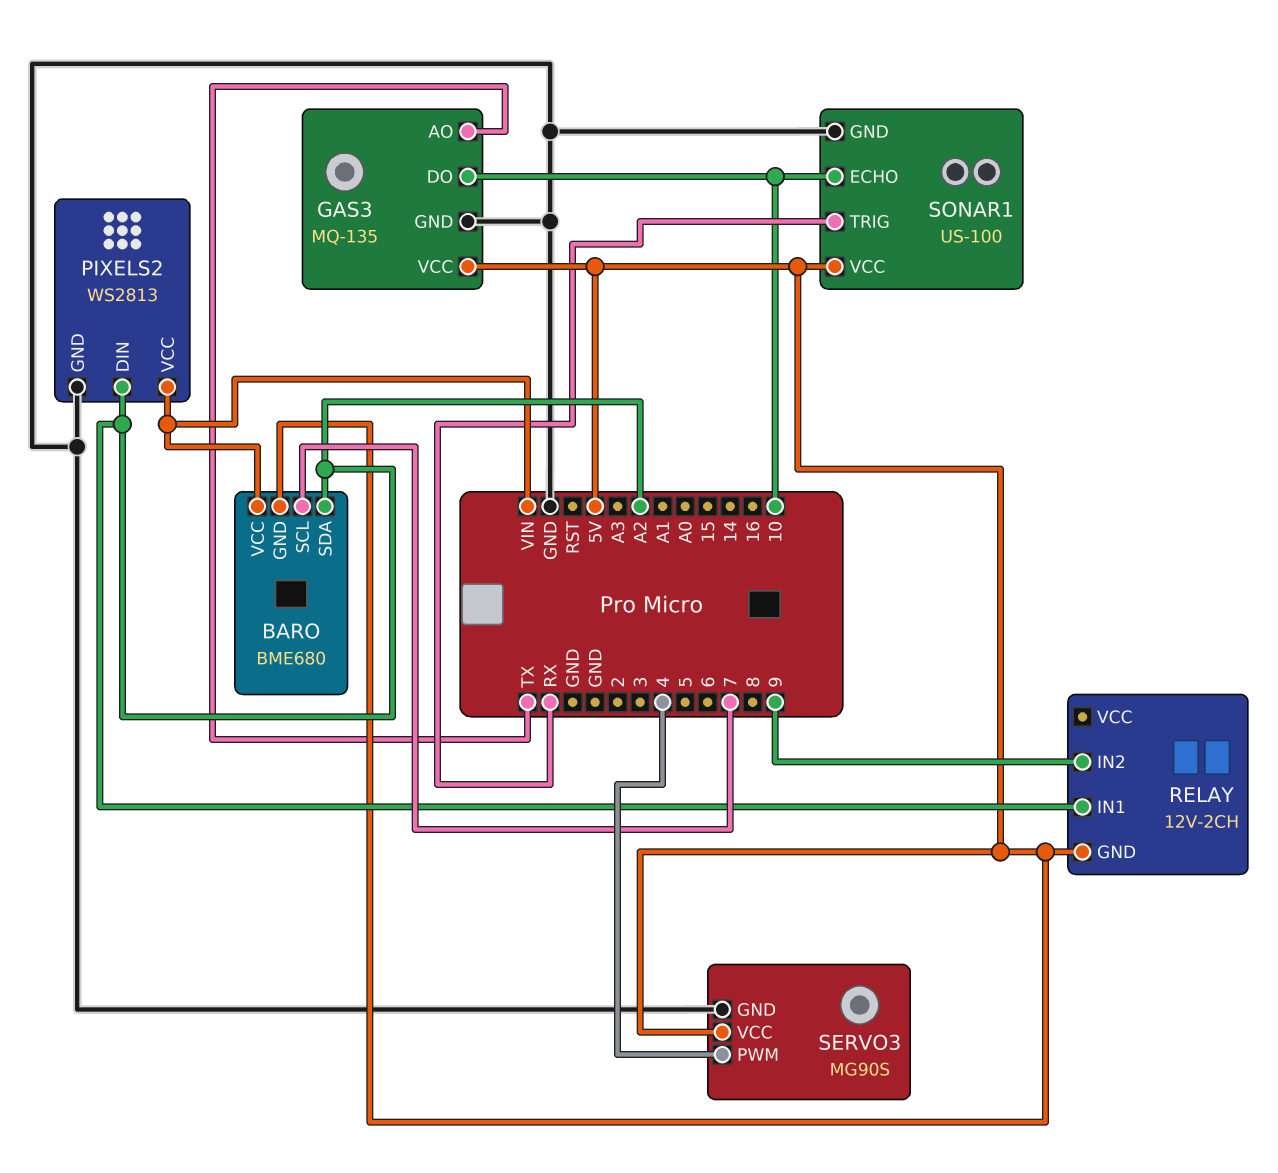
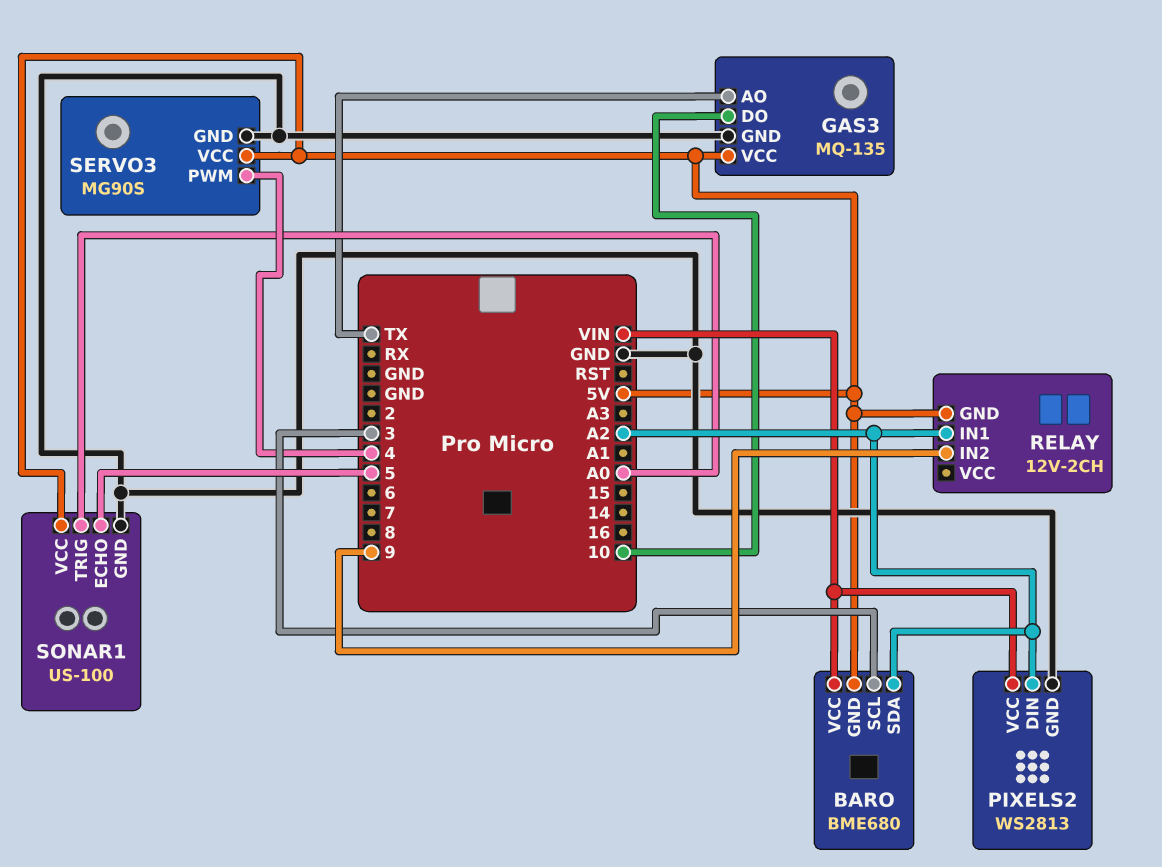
BARO pin SCL: 7 -> 3
SONAR1 pin ECHO: 10 -> 5
SONAR1 pin TRIG: RX -> A0

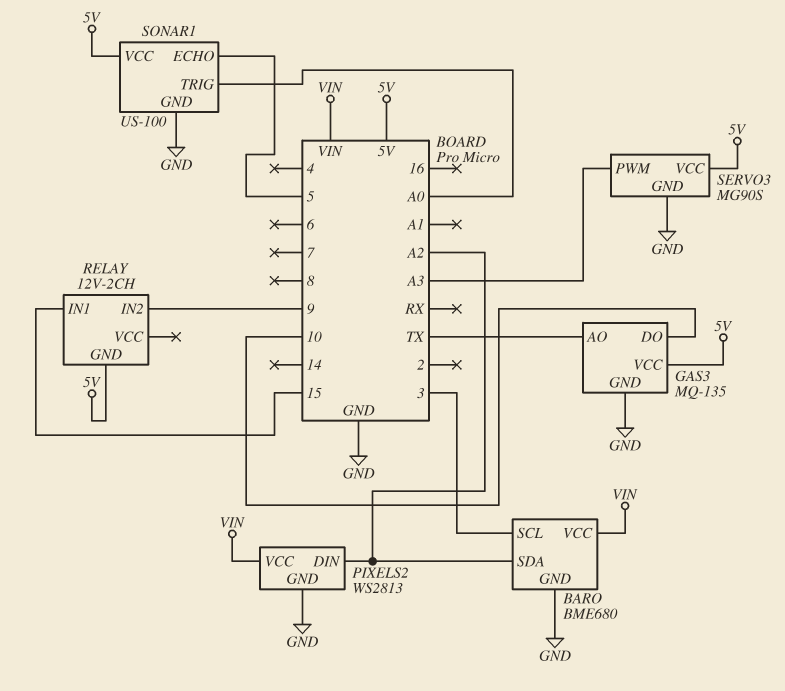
BARO pin GND: 5V -> GND
RELAY pin IN1: A2 -> 15
SERVO3 pin PWM: 4 -> A3

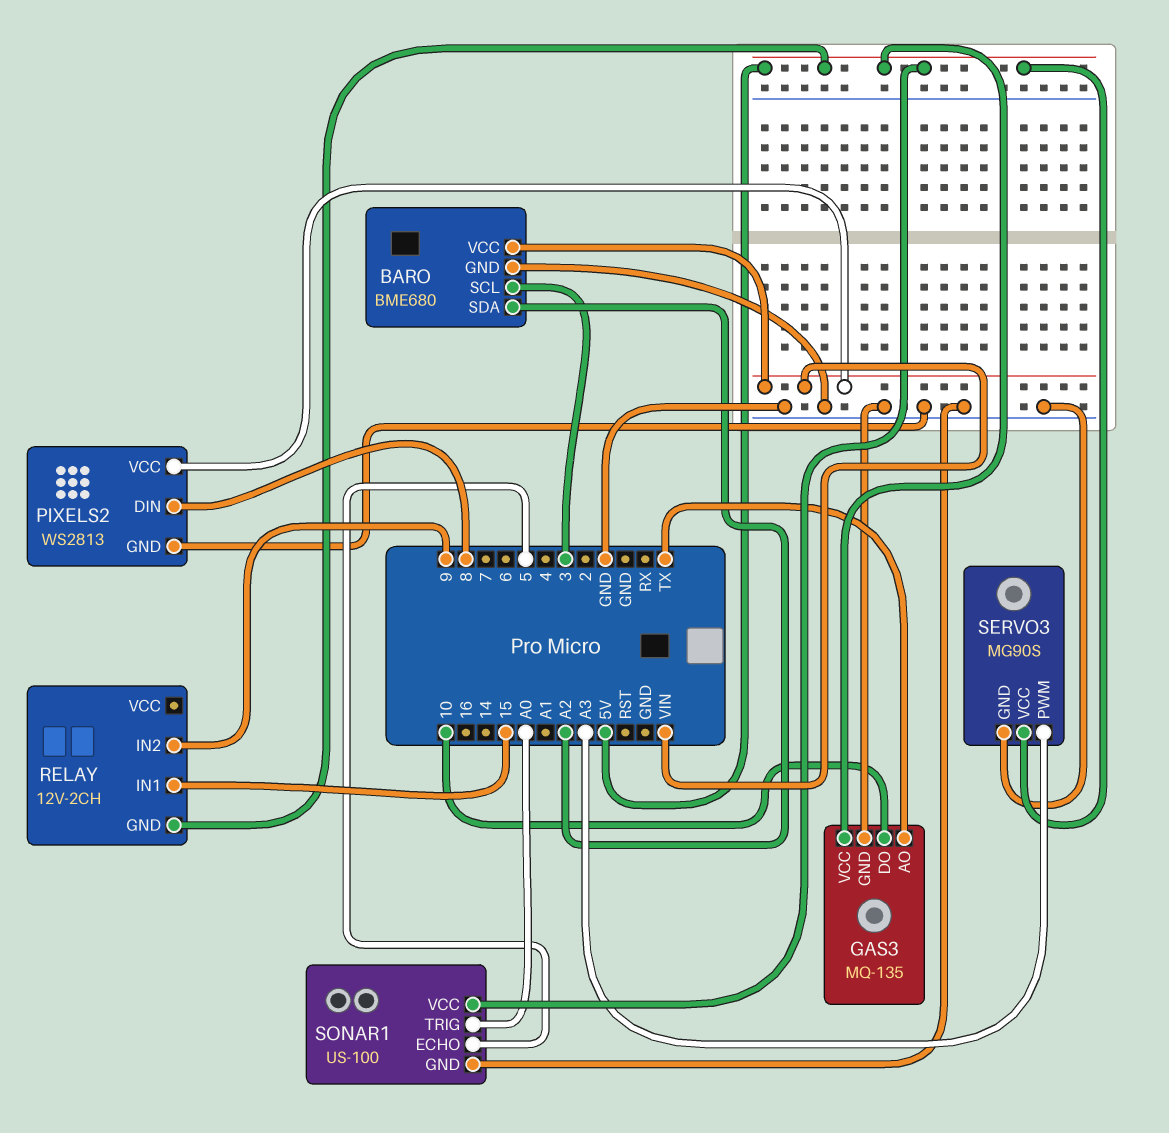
PIXELS2 pin DIN: A2 -> 8

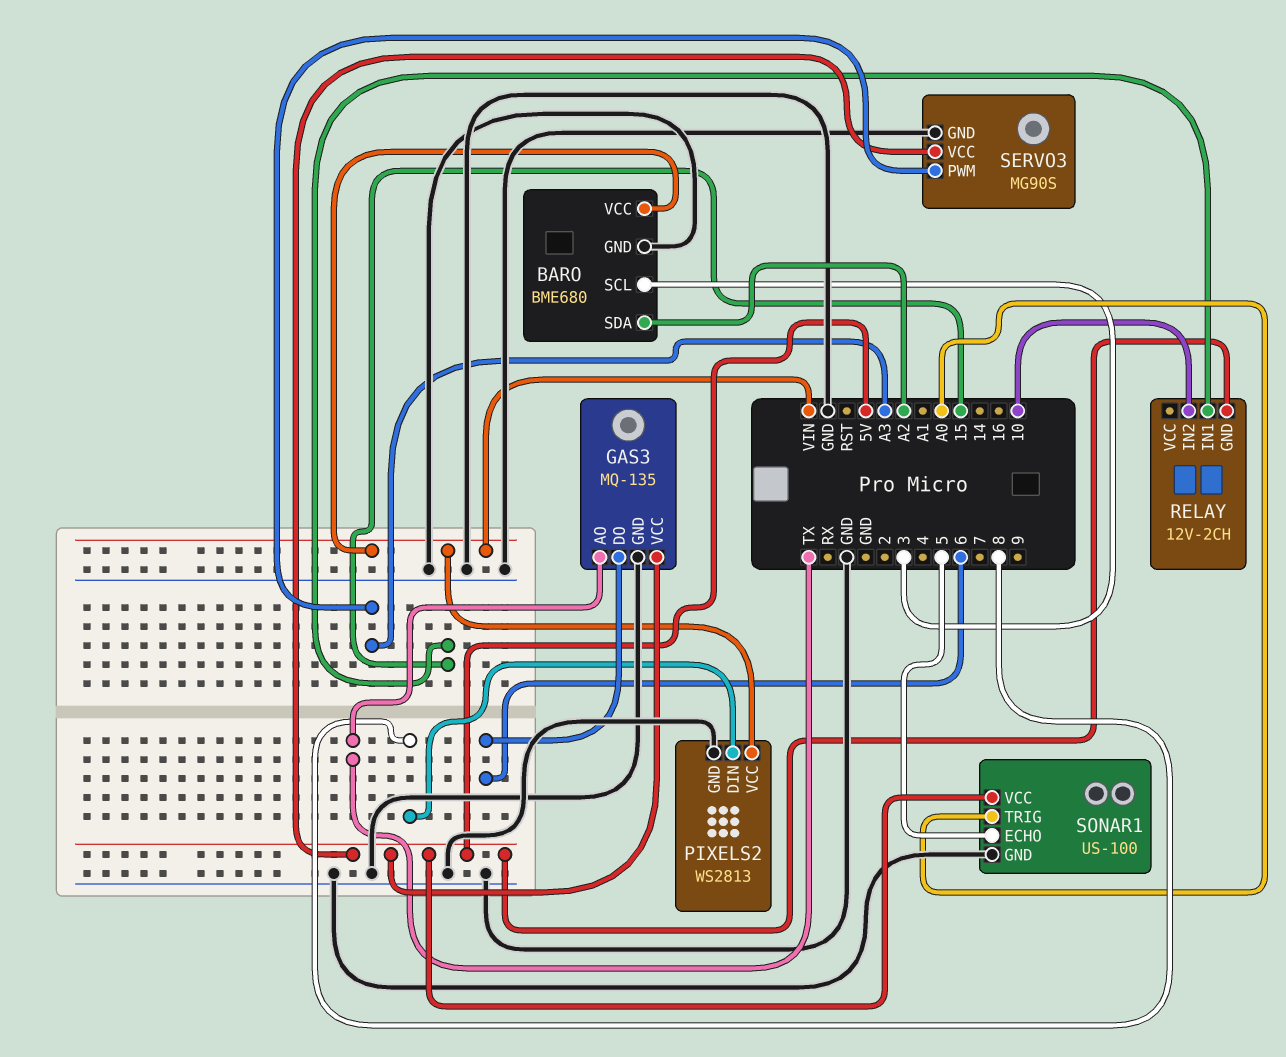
GAS3 pin DO: 10 -> 6
RELAY pin IN2: 9 -> 10

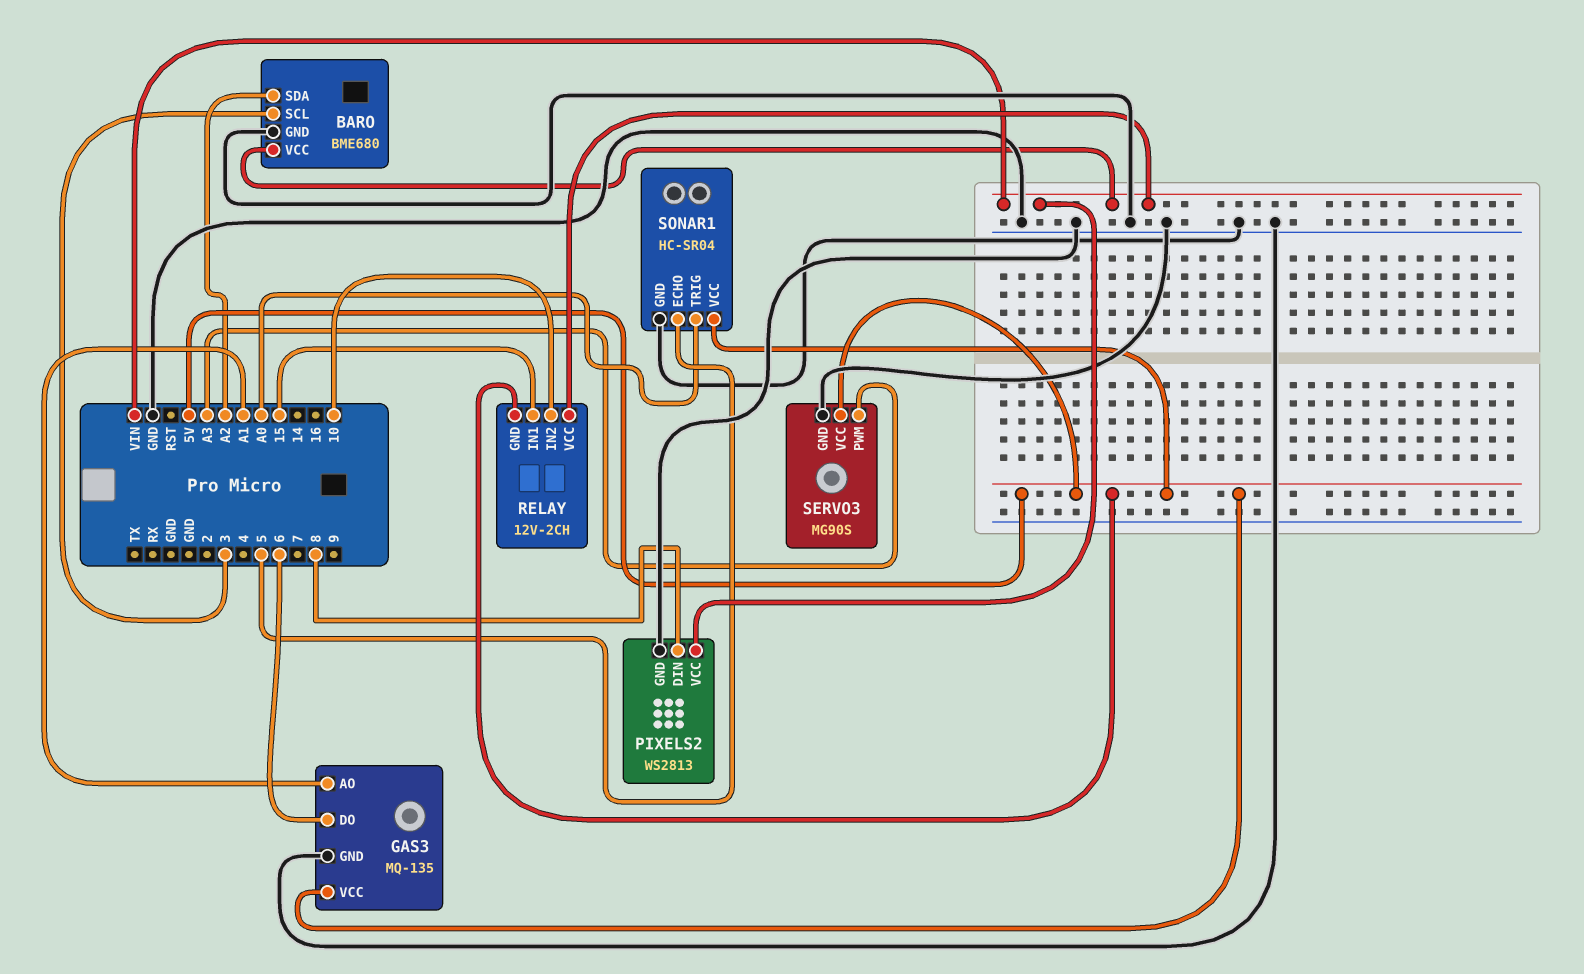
GAS3 pin AO: TX -> A1
RELAY pin VCC: none -> VIN
SONAR1: US-100 -> HC-SR04

